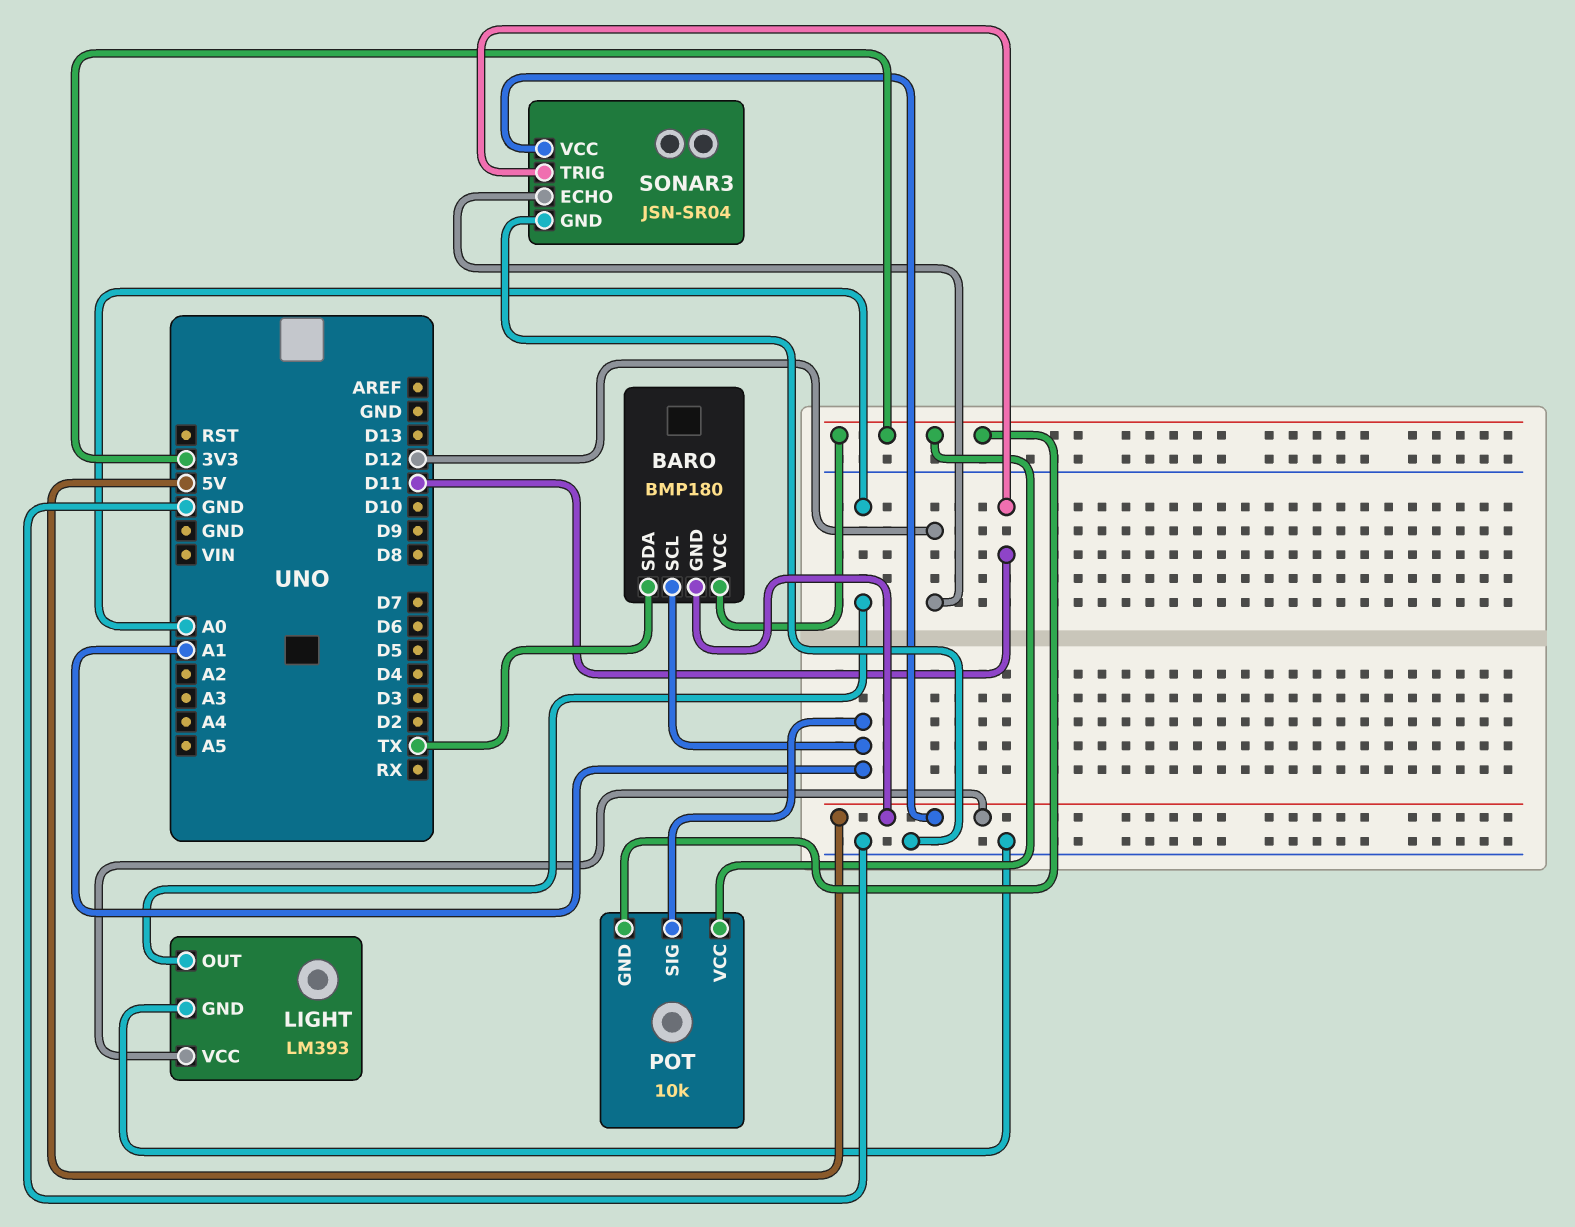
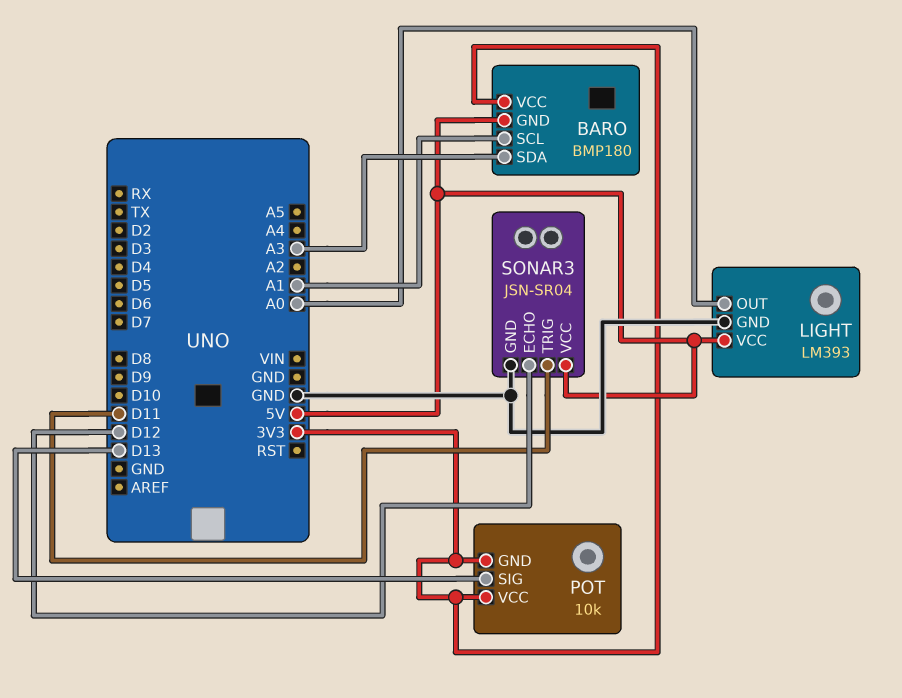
BARO pin SDA: TX -> A3
POT pin SIG: A1 -> D13

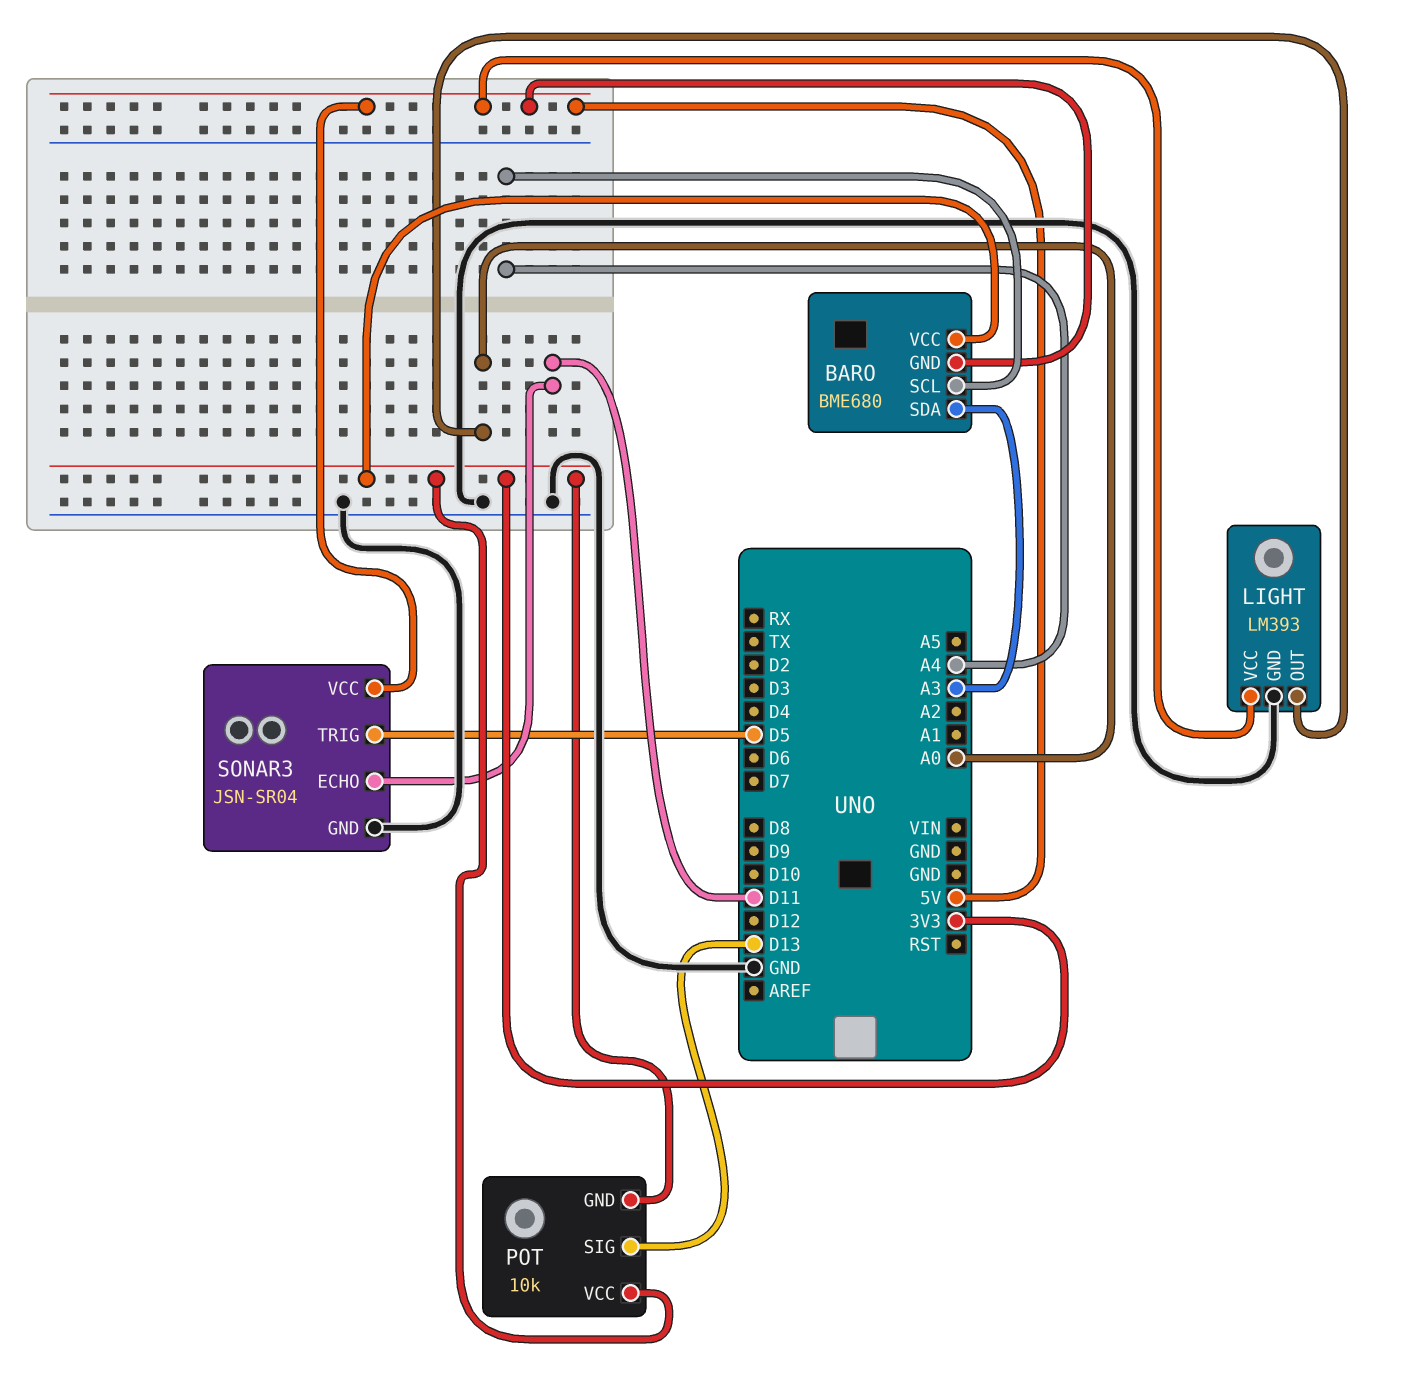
BARO: BMP180 -> BME680
BARO pin SCL: A1 -> A4
SONAR3 pin ECHO: D12 -> D11
SONAR3 pin TRIG: D11 -> D5

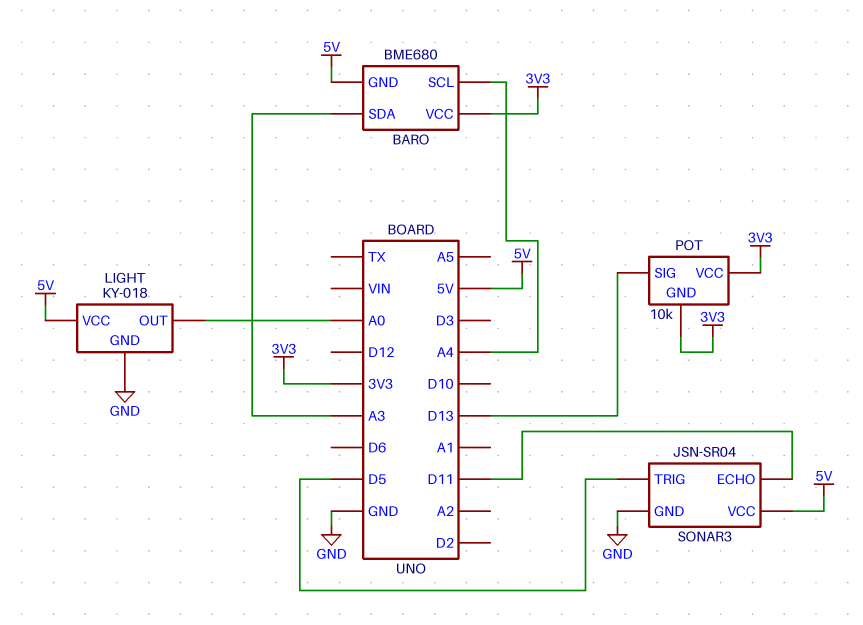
LIGHT: LM393 -> KY-018

